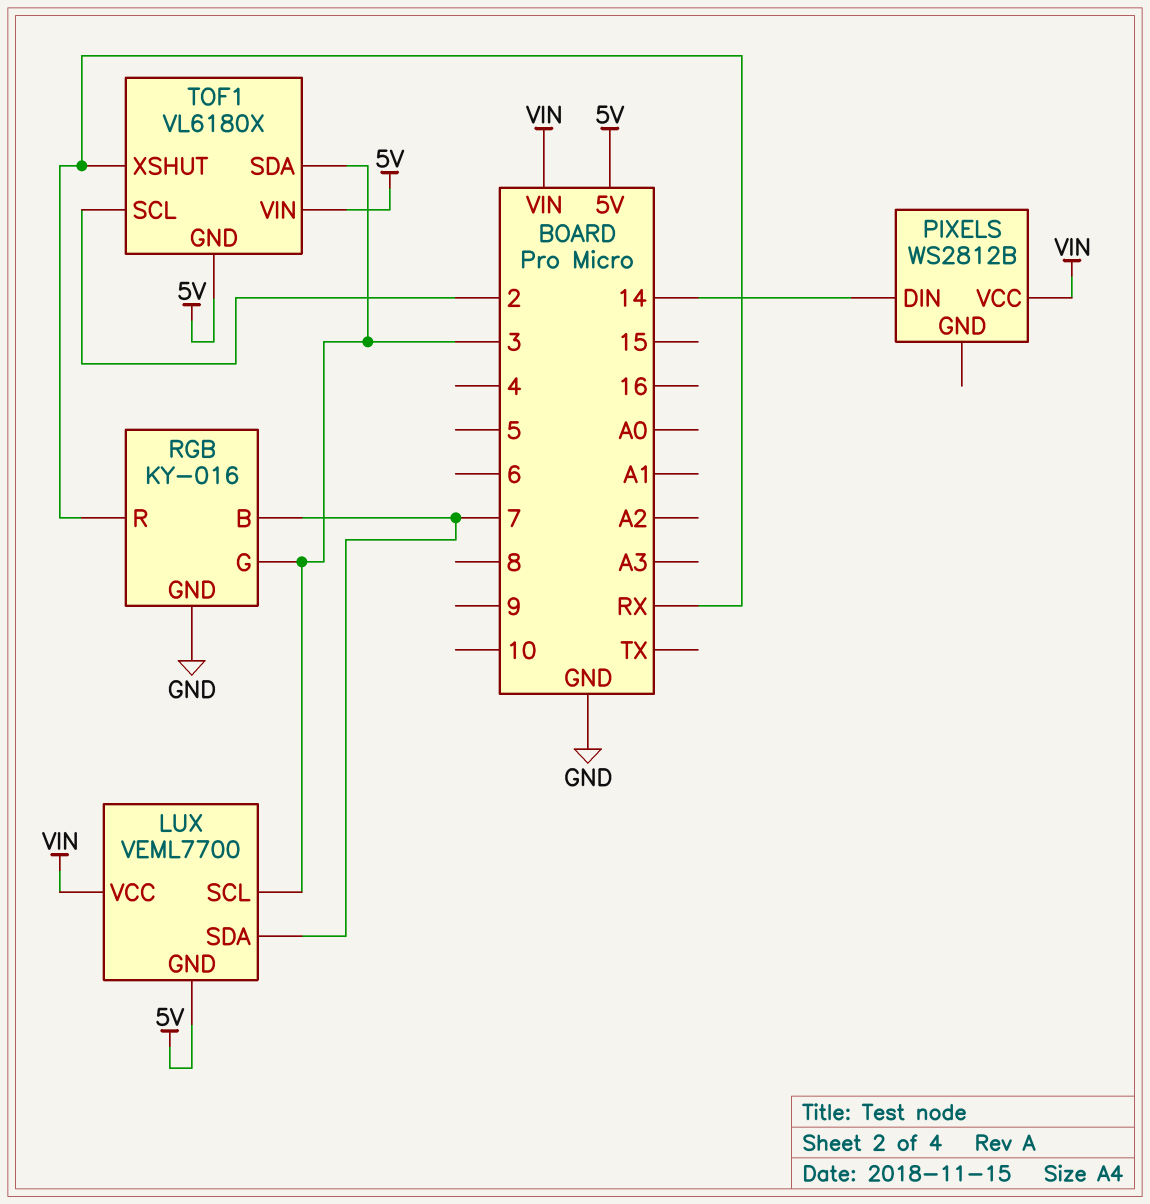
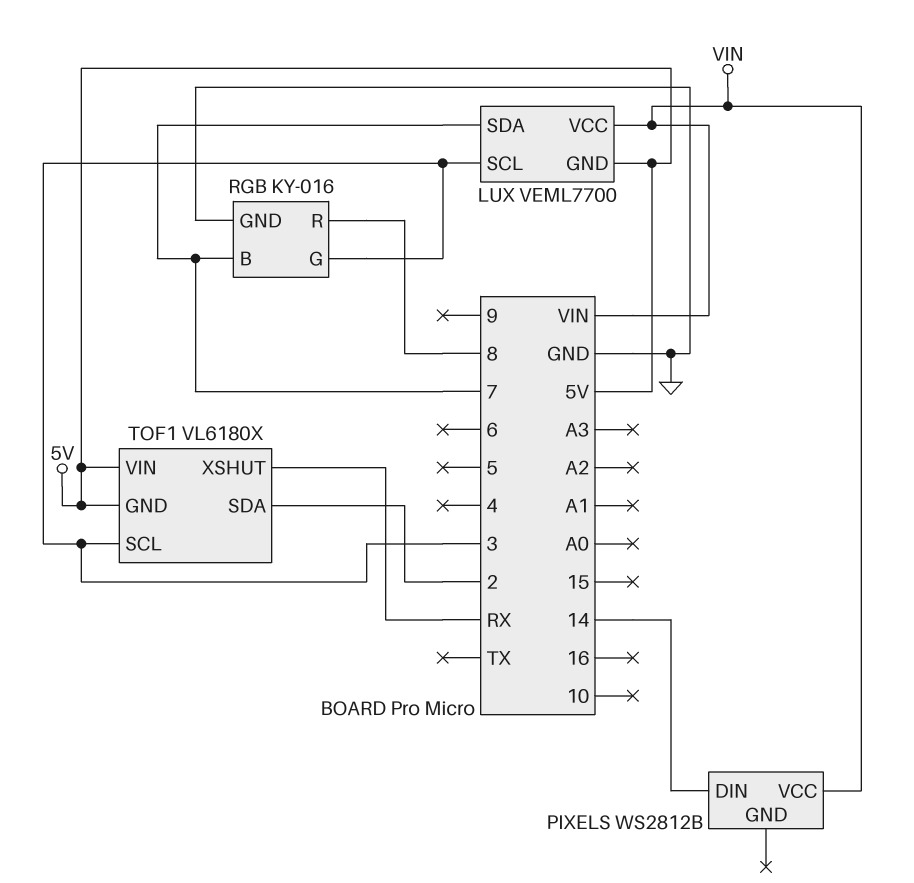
RGB pin R: RX -> 8
TOF1 pin SCL: 2 -> 3
TOF1 pin SDA: 3 -> 2

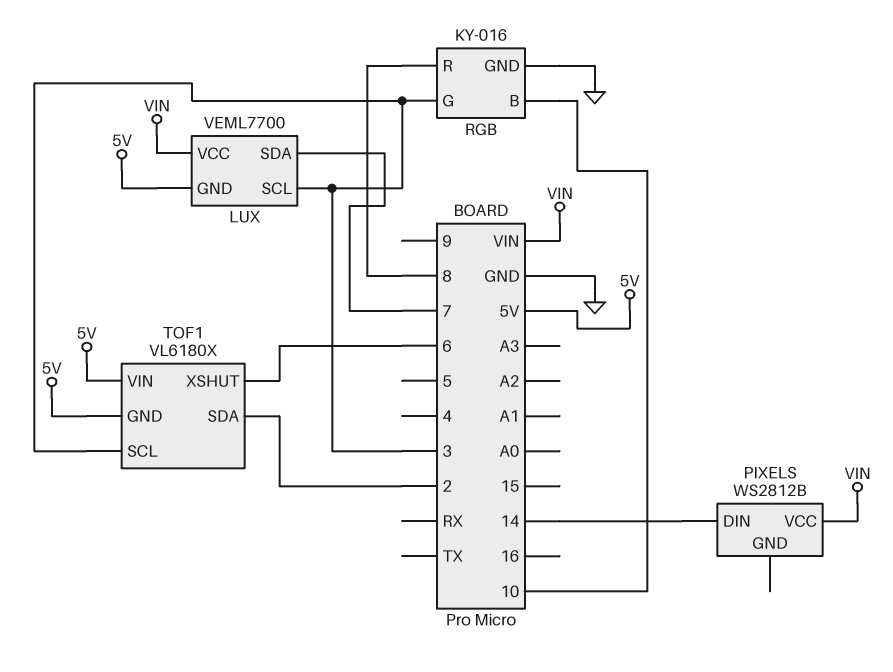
RGB pin B: 7 -> 10
TOF1 pin XSHUT: RX -> 6

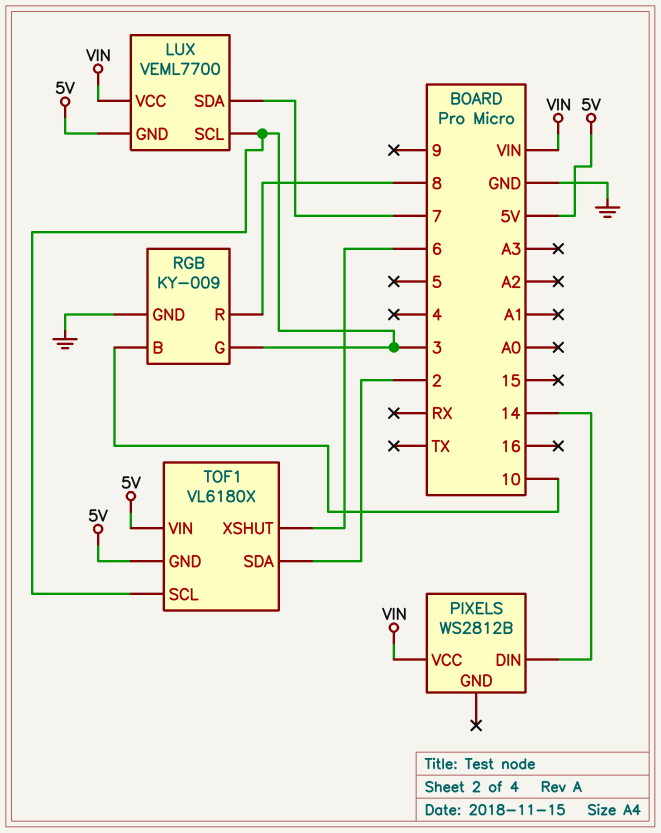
RGB: KY-016 -> KY-009

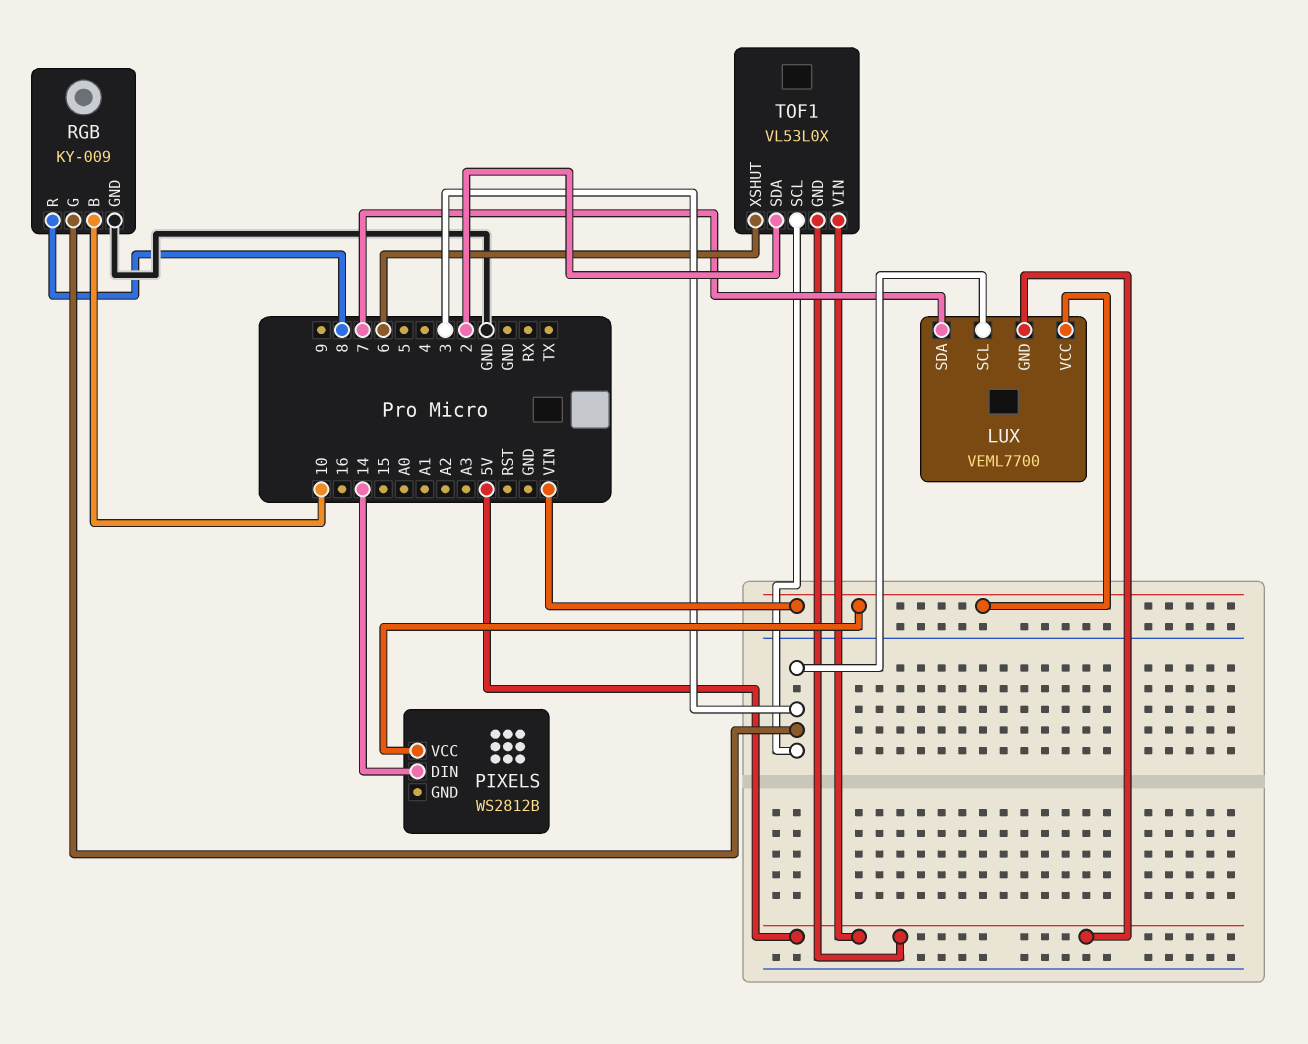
TOF1: VL6180X -> VL53L0X

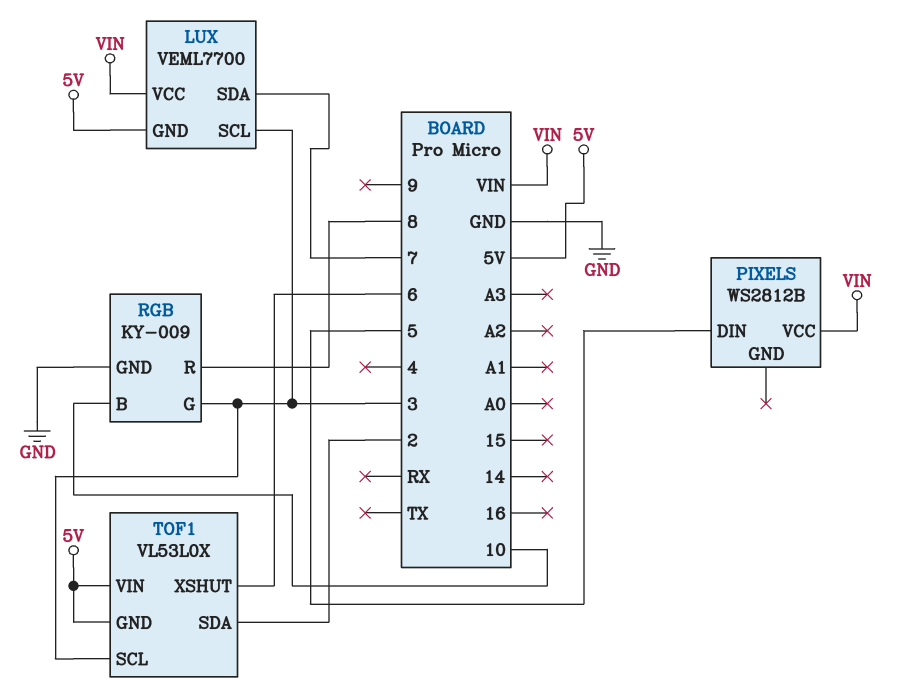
PIXELS pin DIN: 14 -> 5

